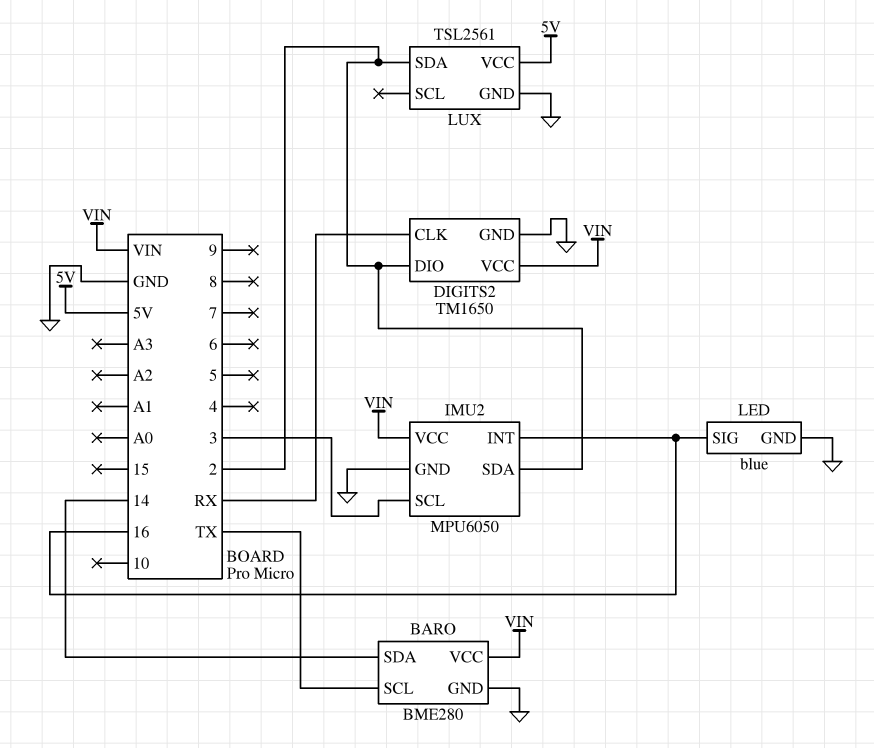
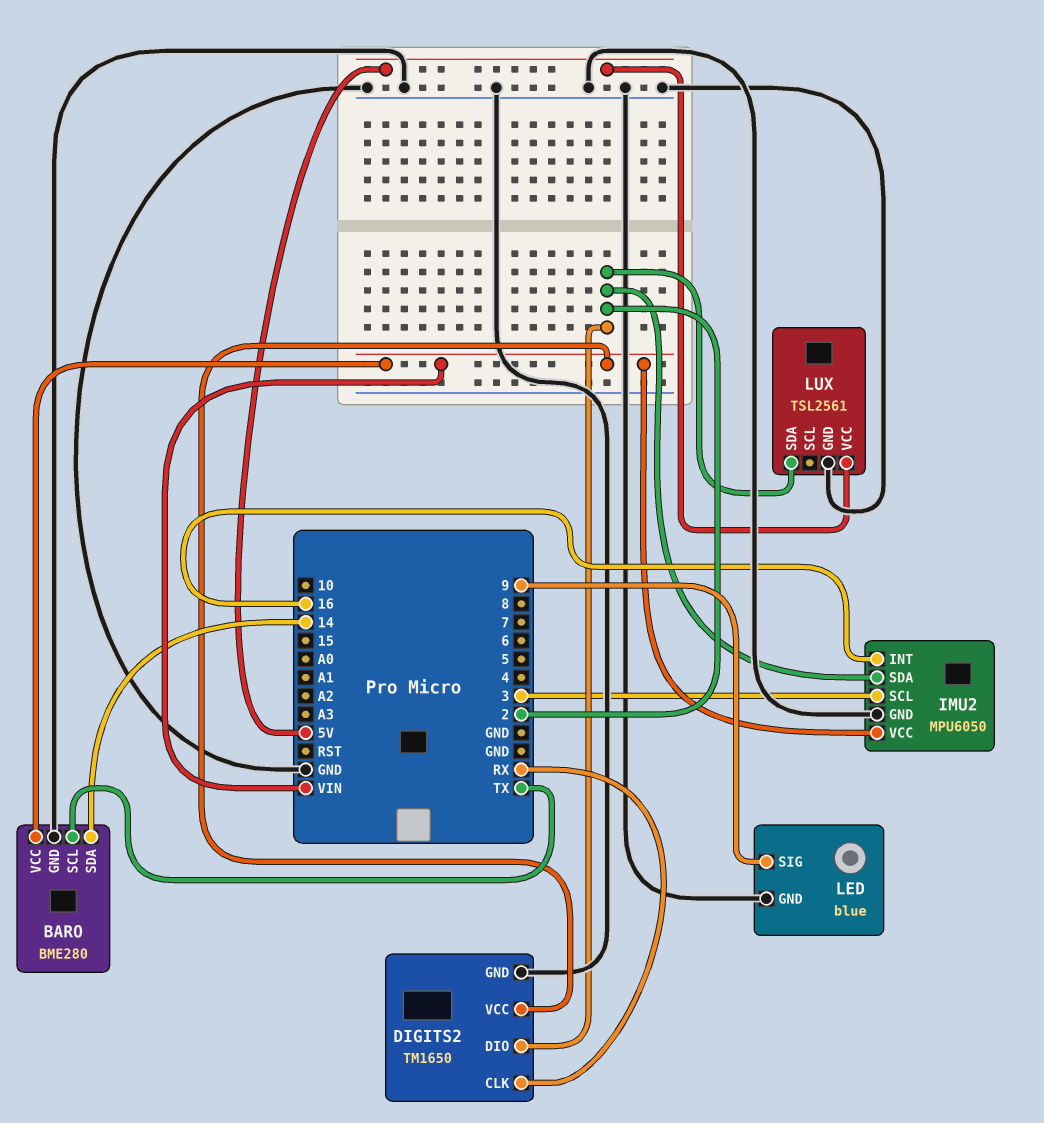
LED pin SIG: 16 -> 9

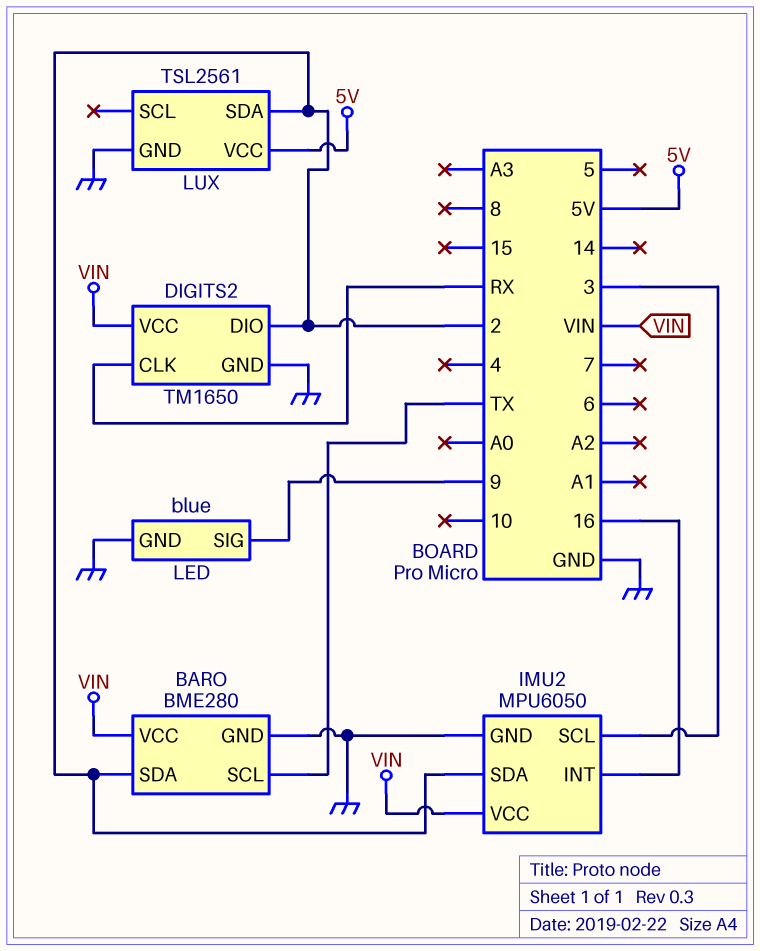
BARO pin SDA: 14 -> 2

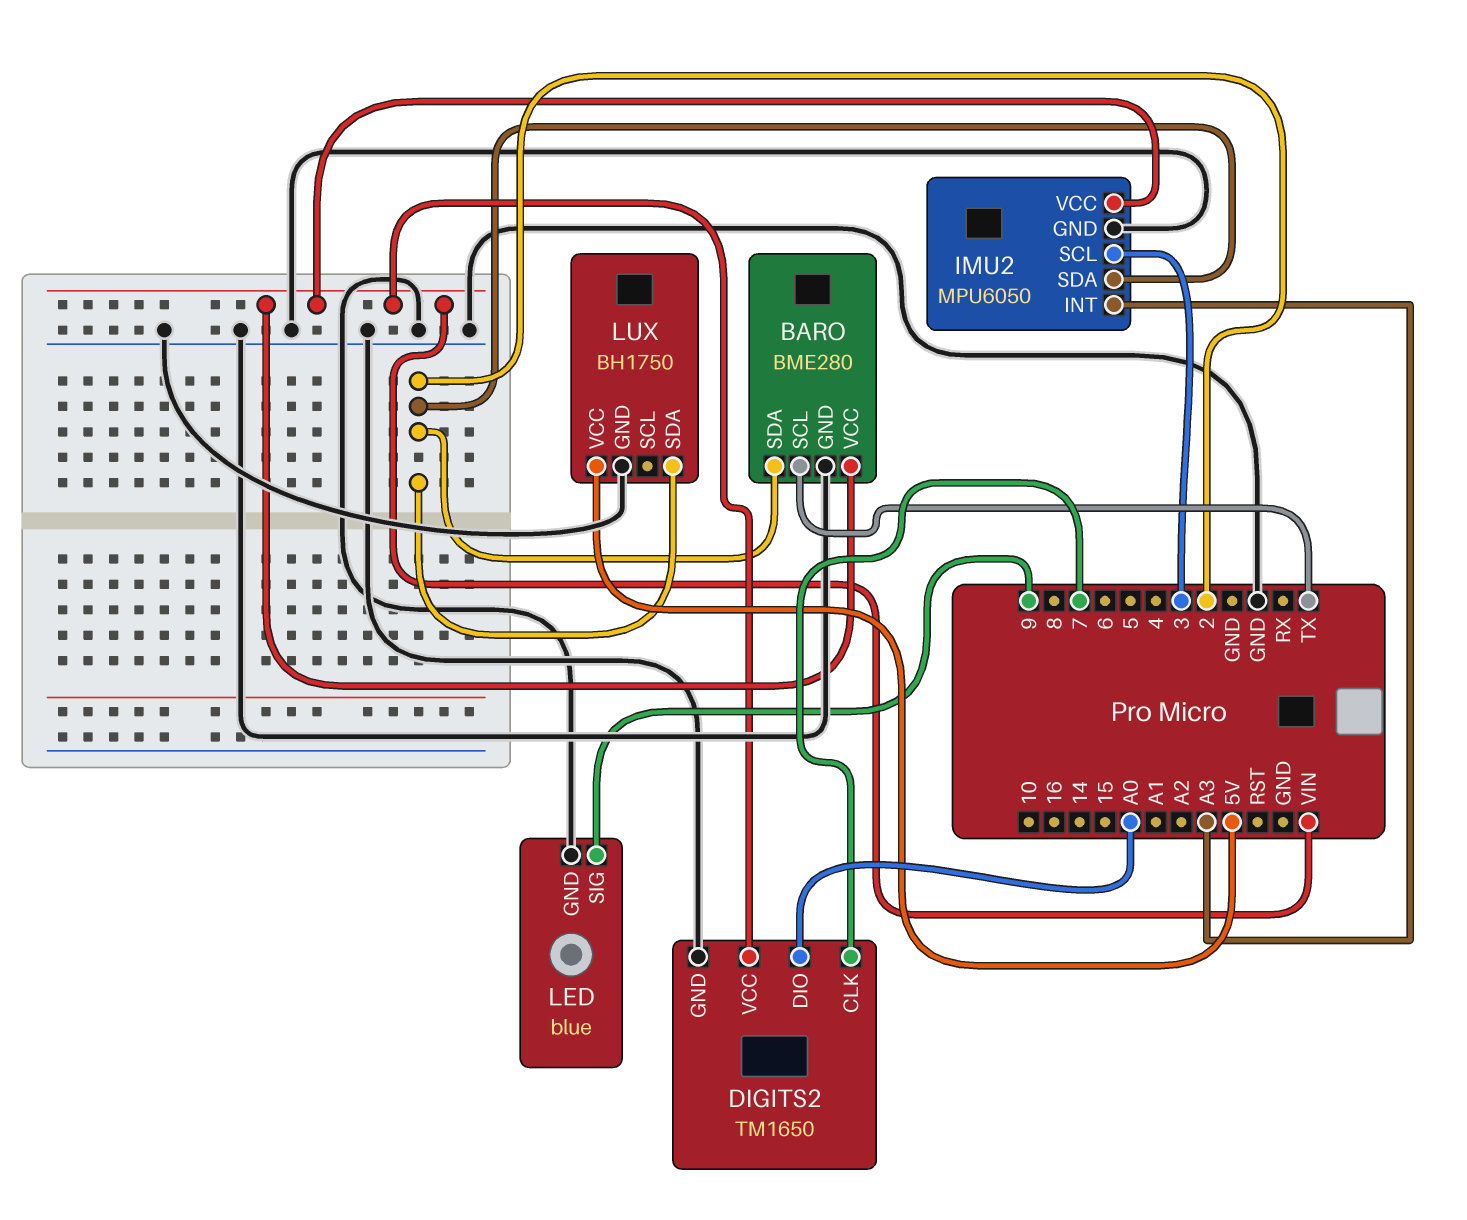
DIGITS2 pin CLK: RX -> 7
DIGITS2 pin DIO: 2 -> A0
IMU2 pin INT: 16 -> A3
LUX: TSL2561 -> BH1750

